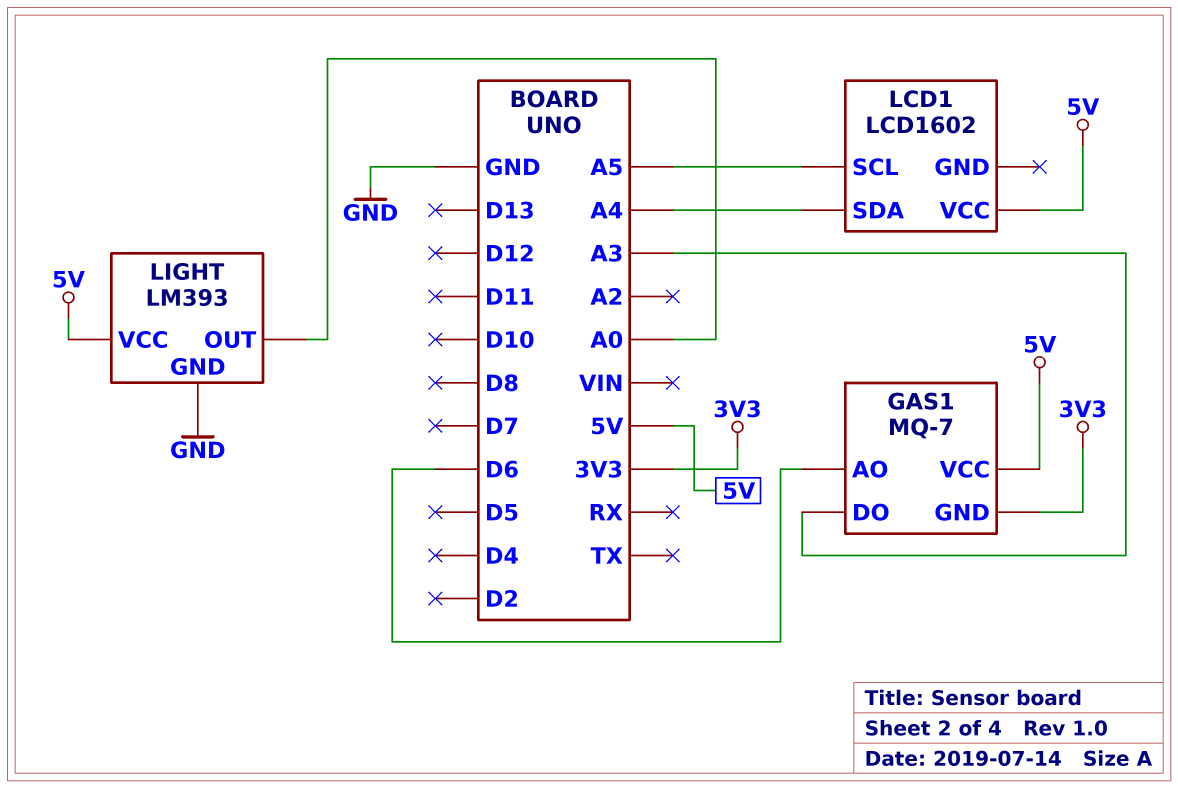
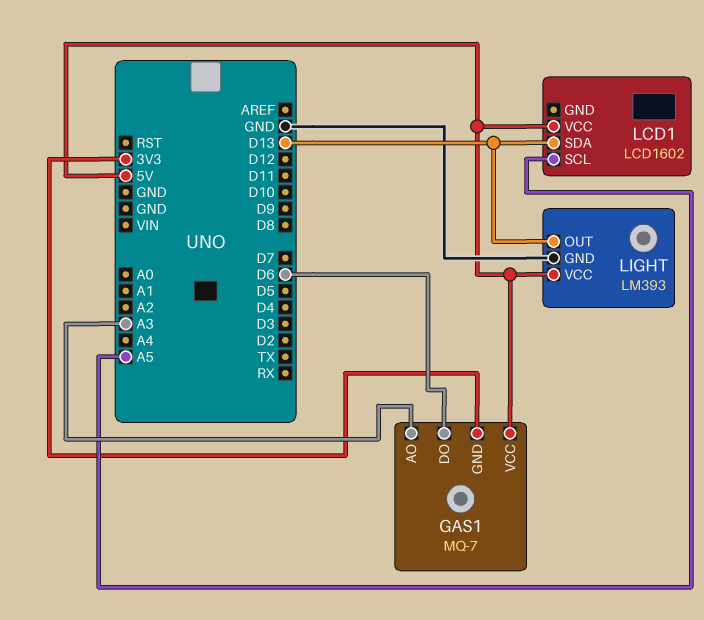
GAS1 pin AO: D6 -> A3
GAS1 pin DO: A3 -> D6
LCD1 pin SDA: A4 -> D13
LIGHT pin OUT: A0 -> D13

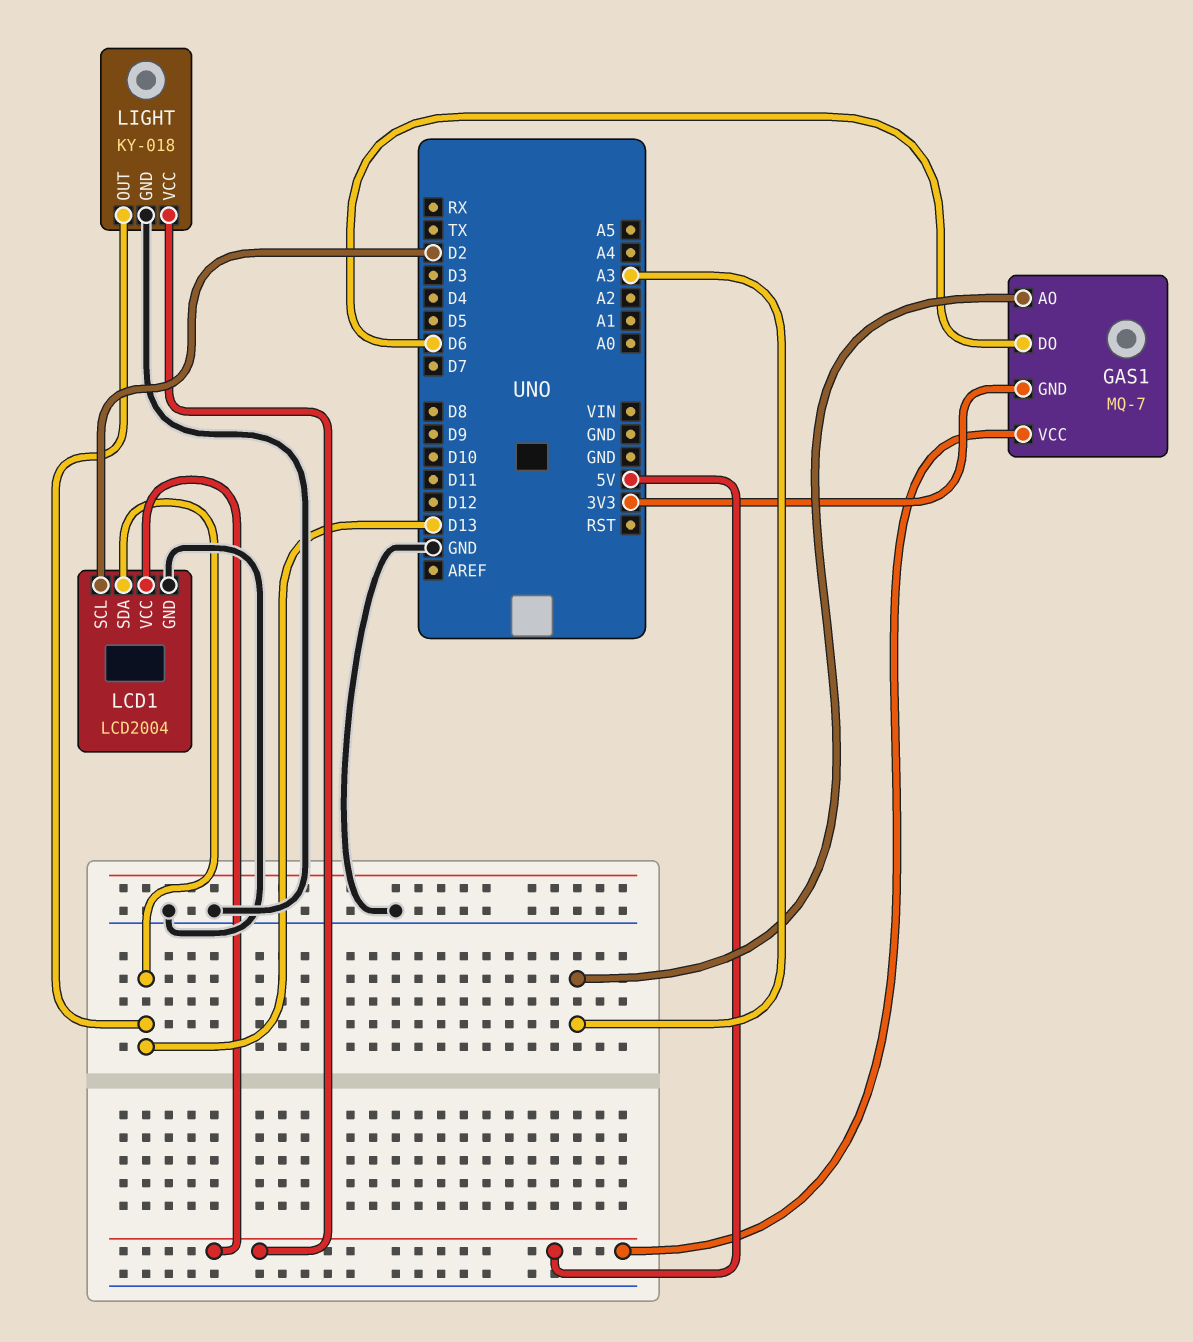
LCD1: LCD1602 -> LCD2004
LCD1 pin GND: none -> GND
LCD1 pin SCL: A5 -> D2
LIGHT: LM393 -> KY-018

